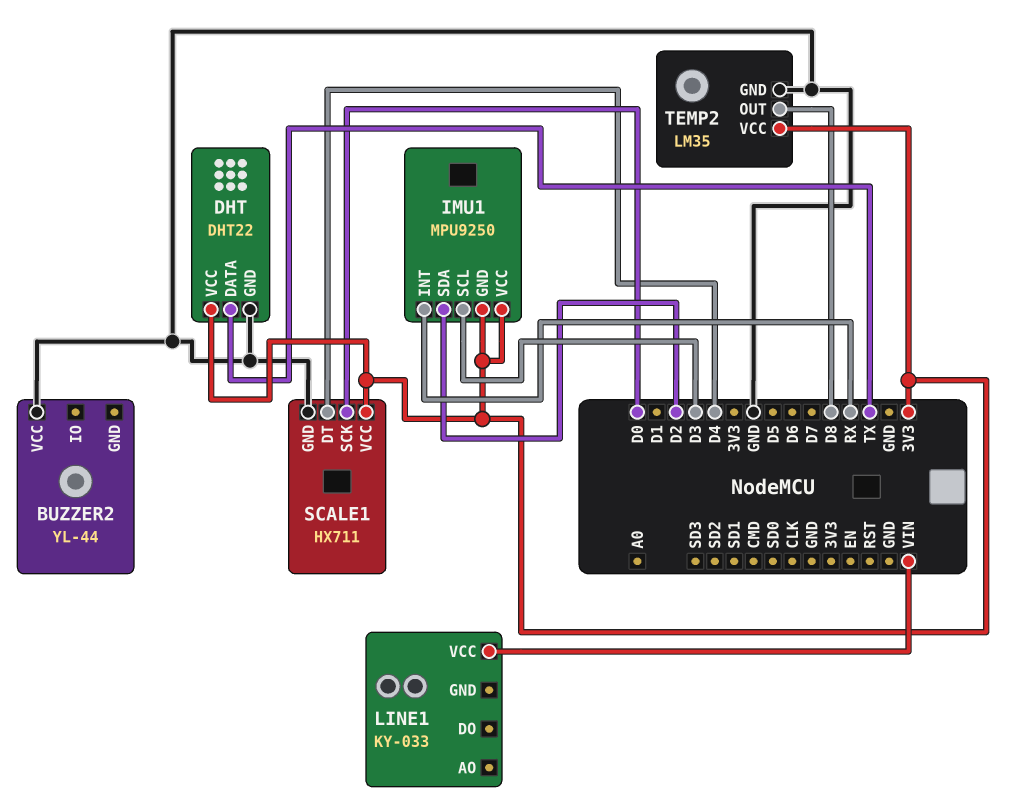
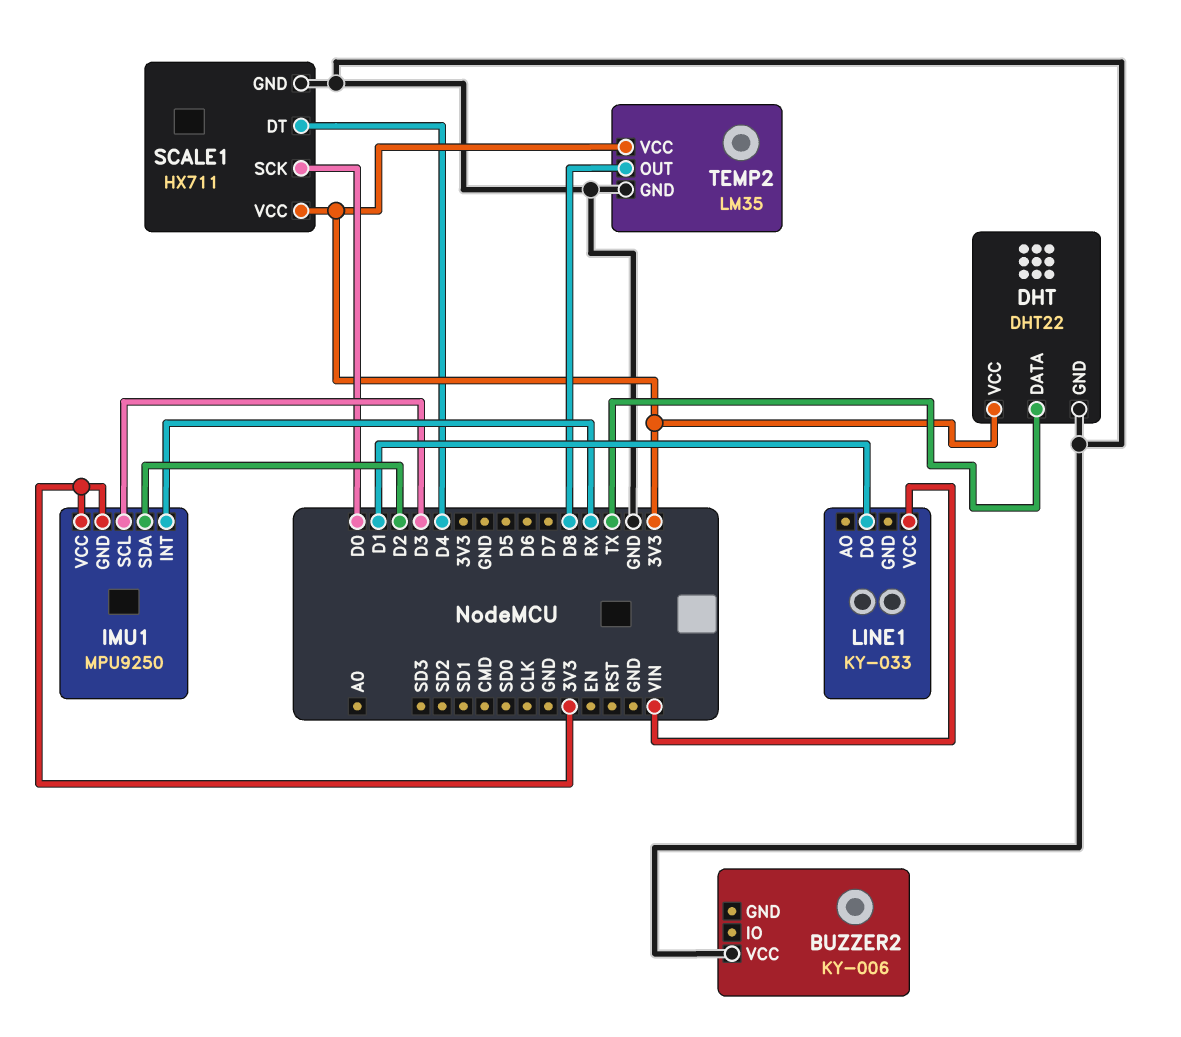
BUZZER2: YL-44 -> KY-006
LINE1 pin DO: none -> D1

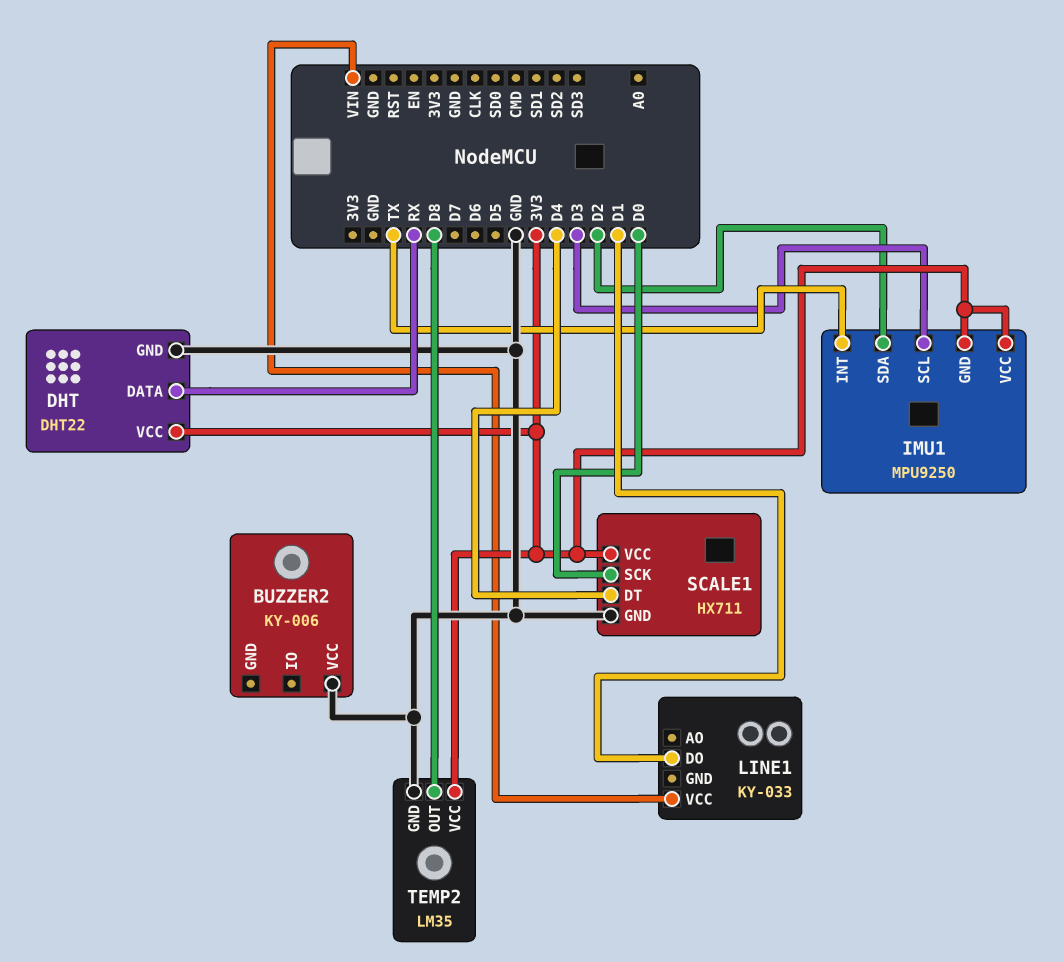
DHT pin DATA: TX -> RX
IMU1 pin INT: RX -> TX

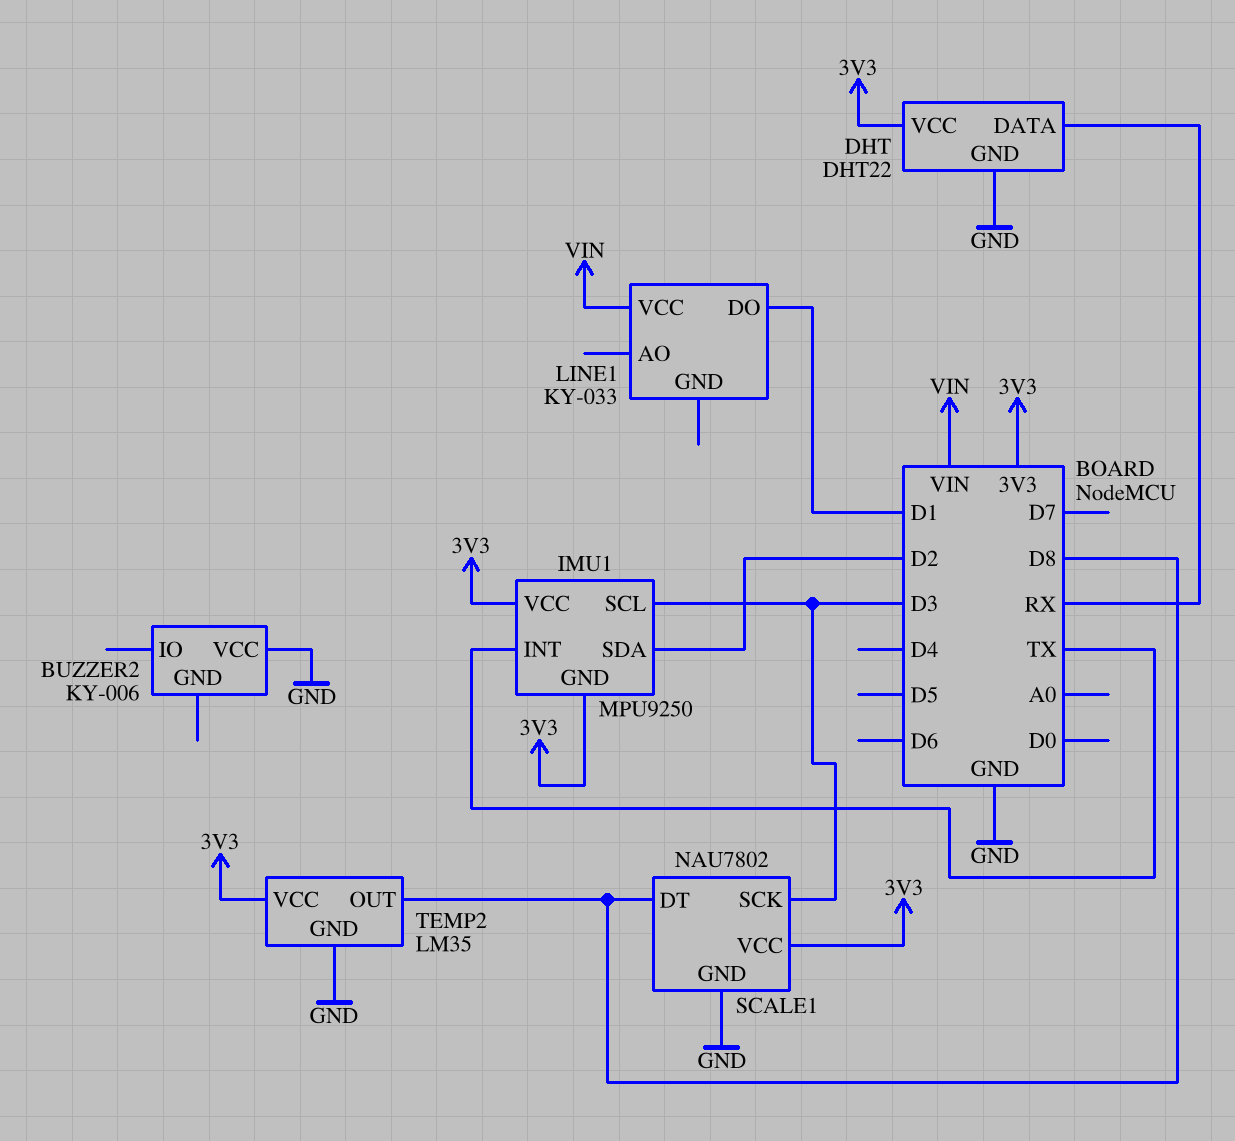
SCALE1: HX711 -> NAU7802
SCALE1 pin DT: D4 -> D8
SCALE1 pin SCK: D0 -> D3

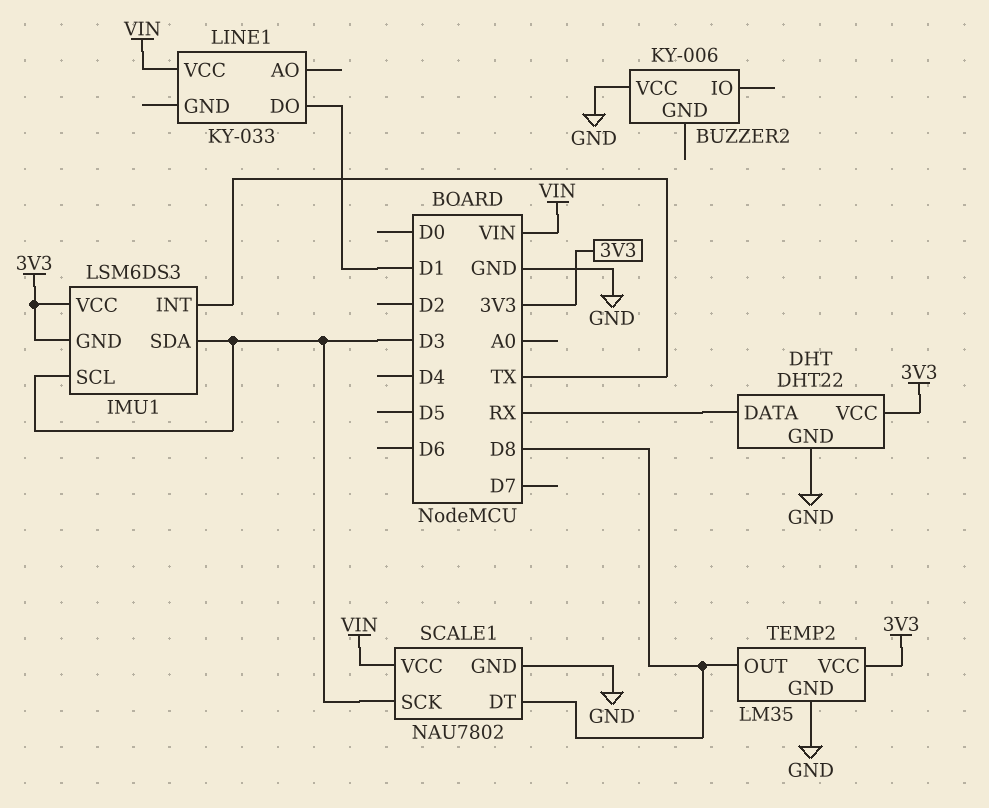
IMU1: MPU9250 -> LSM6DS3
IMU1 pin SDA: D2 -> D3
SCALE1 pin VCC: 3V3 -> VIN

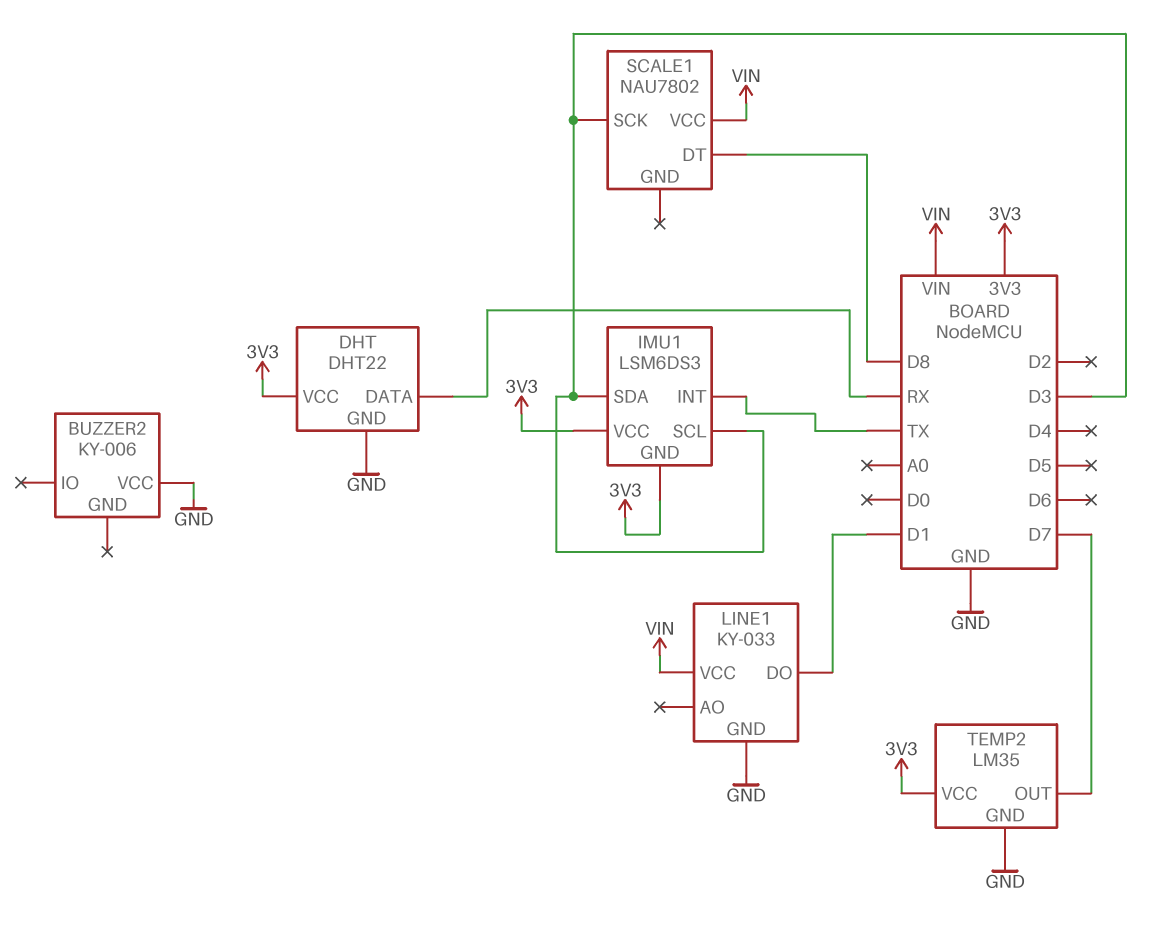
LINE1 pin GND: none -> GND
SCALE1 pin GND: GND -> none
TEMP2 pin OUT: D8 -> D7

